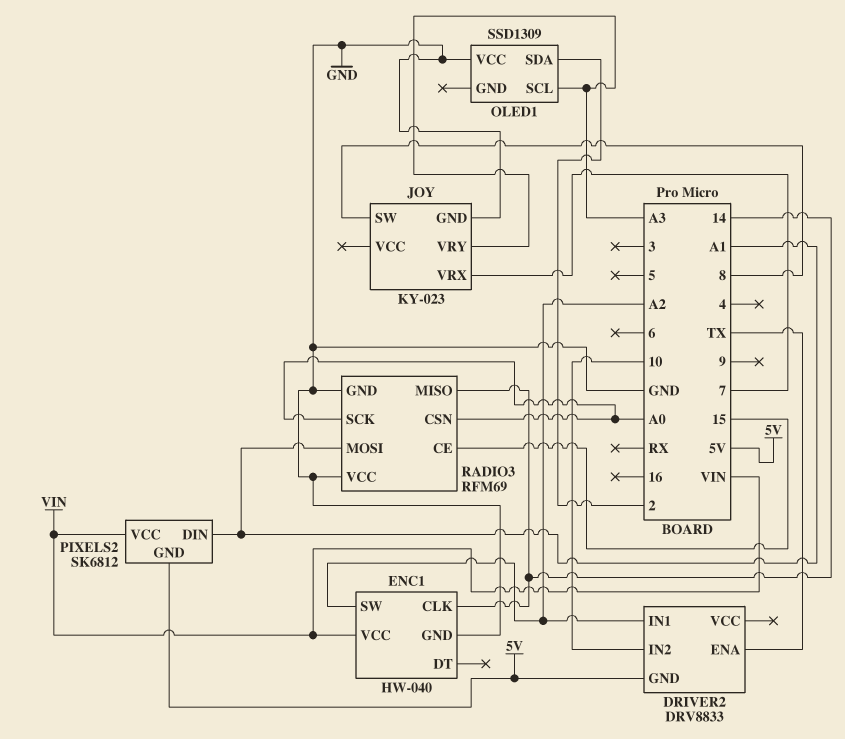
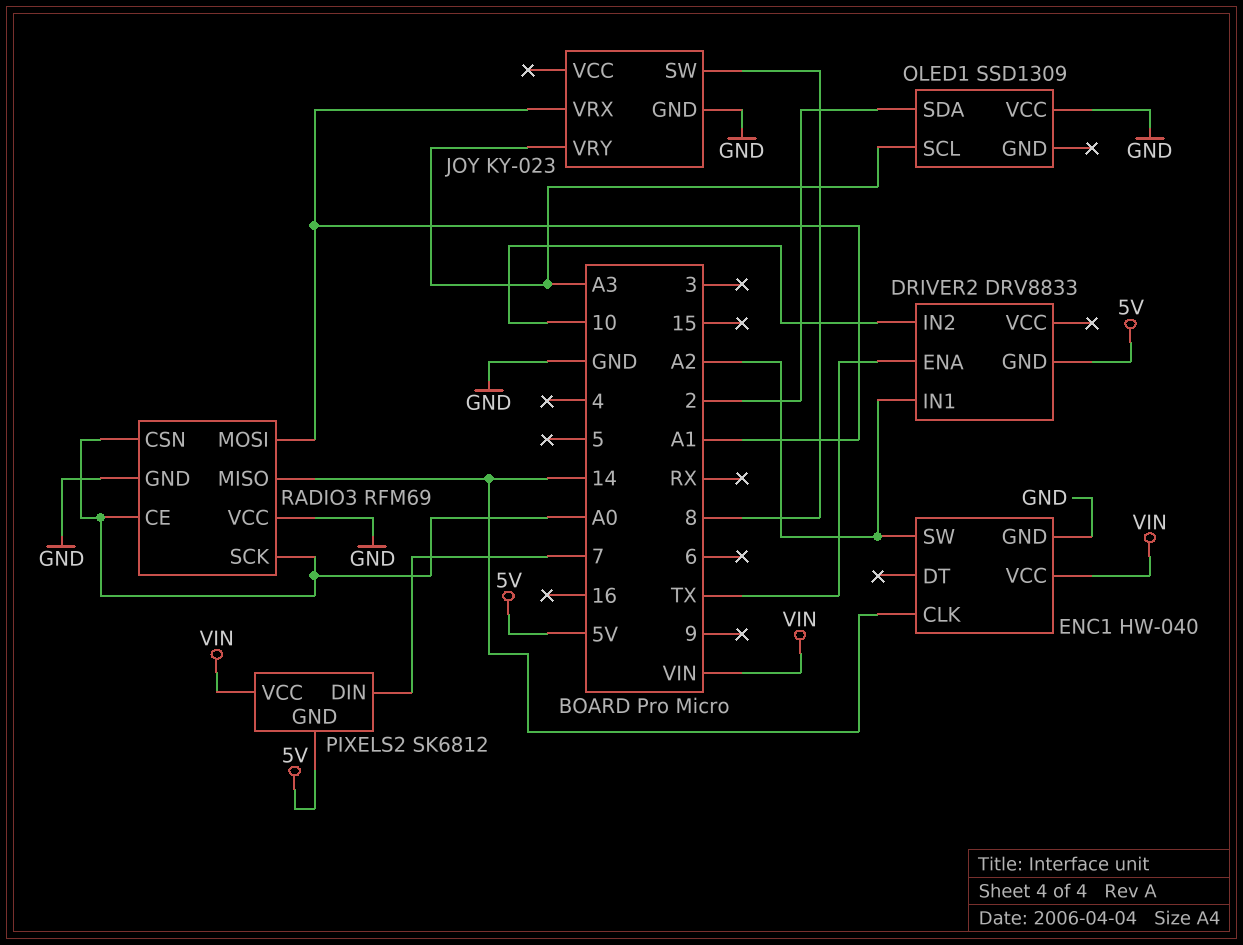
JOY pin VRX: 7 -> A1
PIXELS2 pin DIN: A1 -> 7
RADIO3 pin CE: 15 -> A0

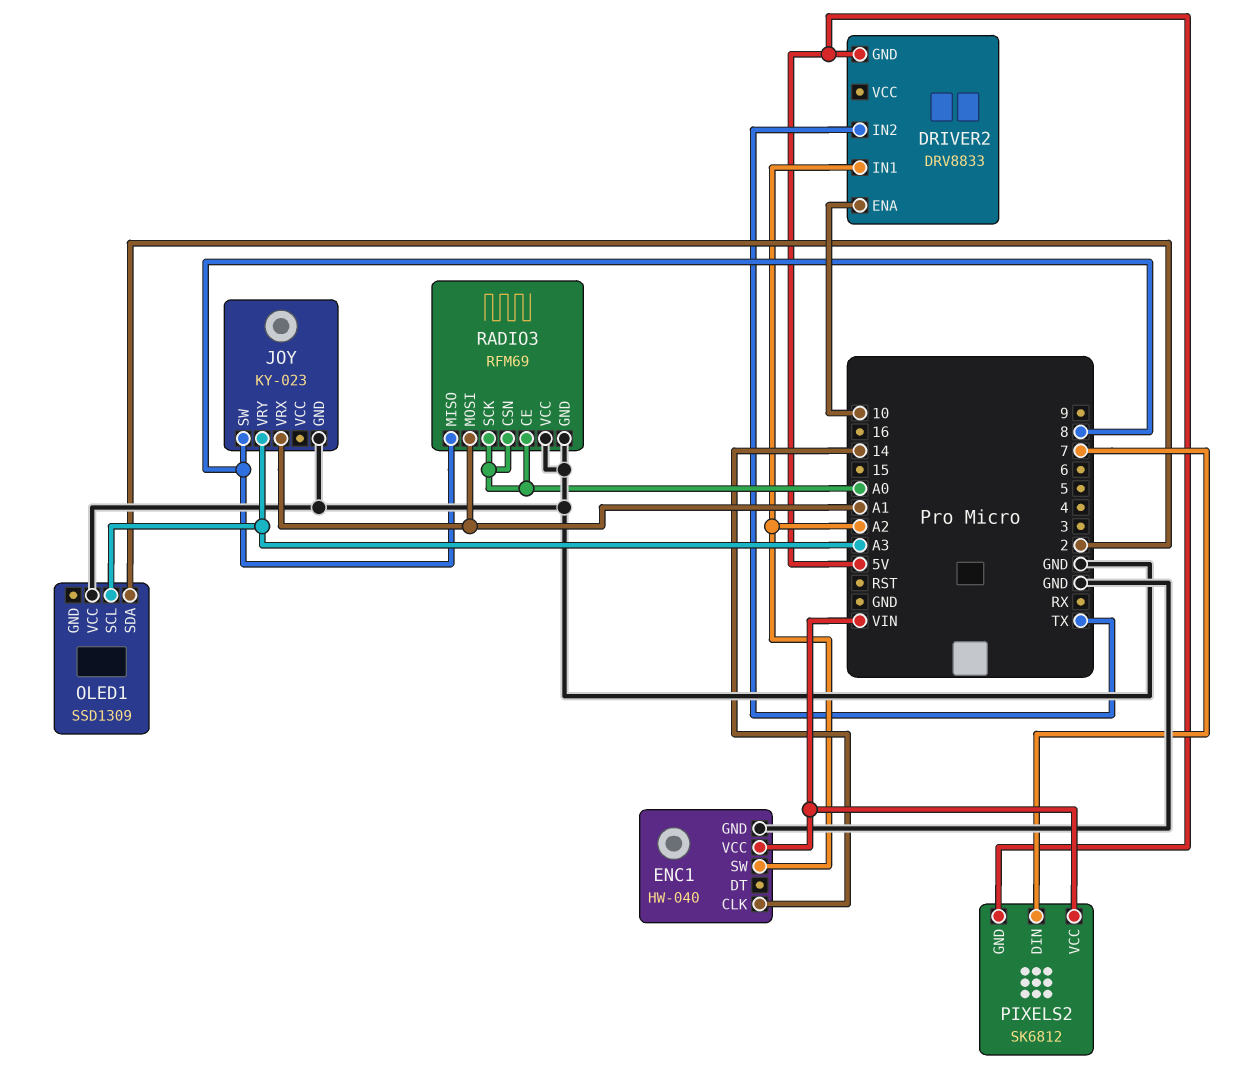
DRIVER2 pin ENA: TX -> 10
DRIVER2 pin IN2: 10 -> TX
RADIO3 pin MISO: 14 -> 8

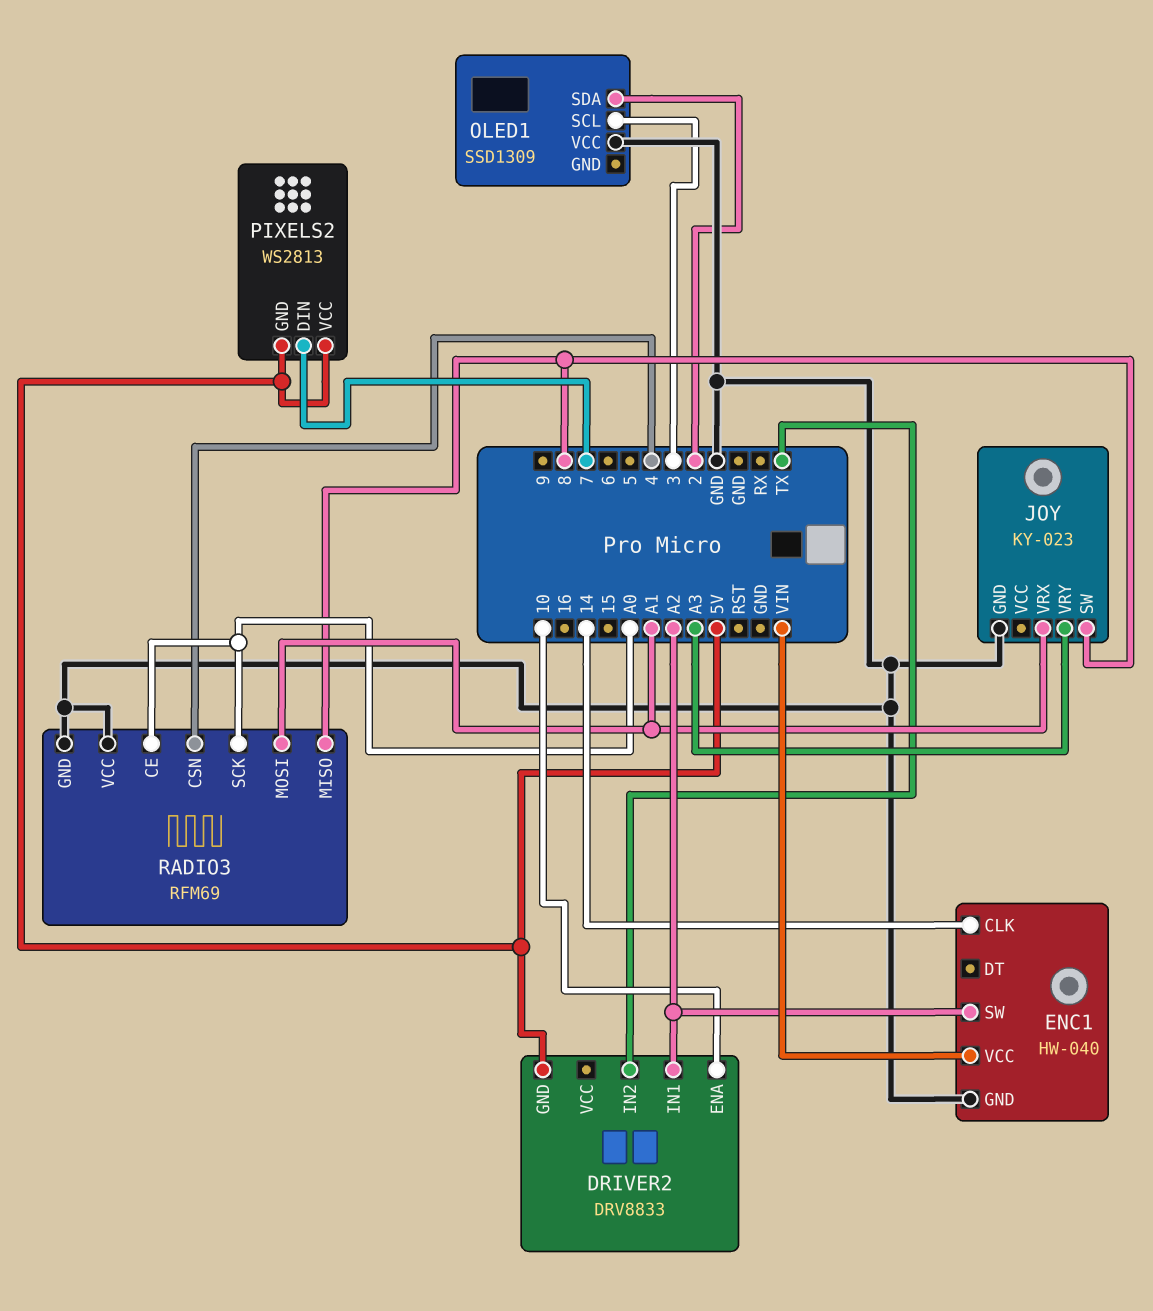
OLED1 pin SCL: A3 -> 3
PIXELS2: SK6812 -> WS2813
PIXELS2 pin VCC: VIN -> 5V
RADIO3 pin CSN: A0 -> 4

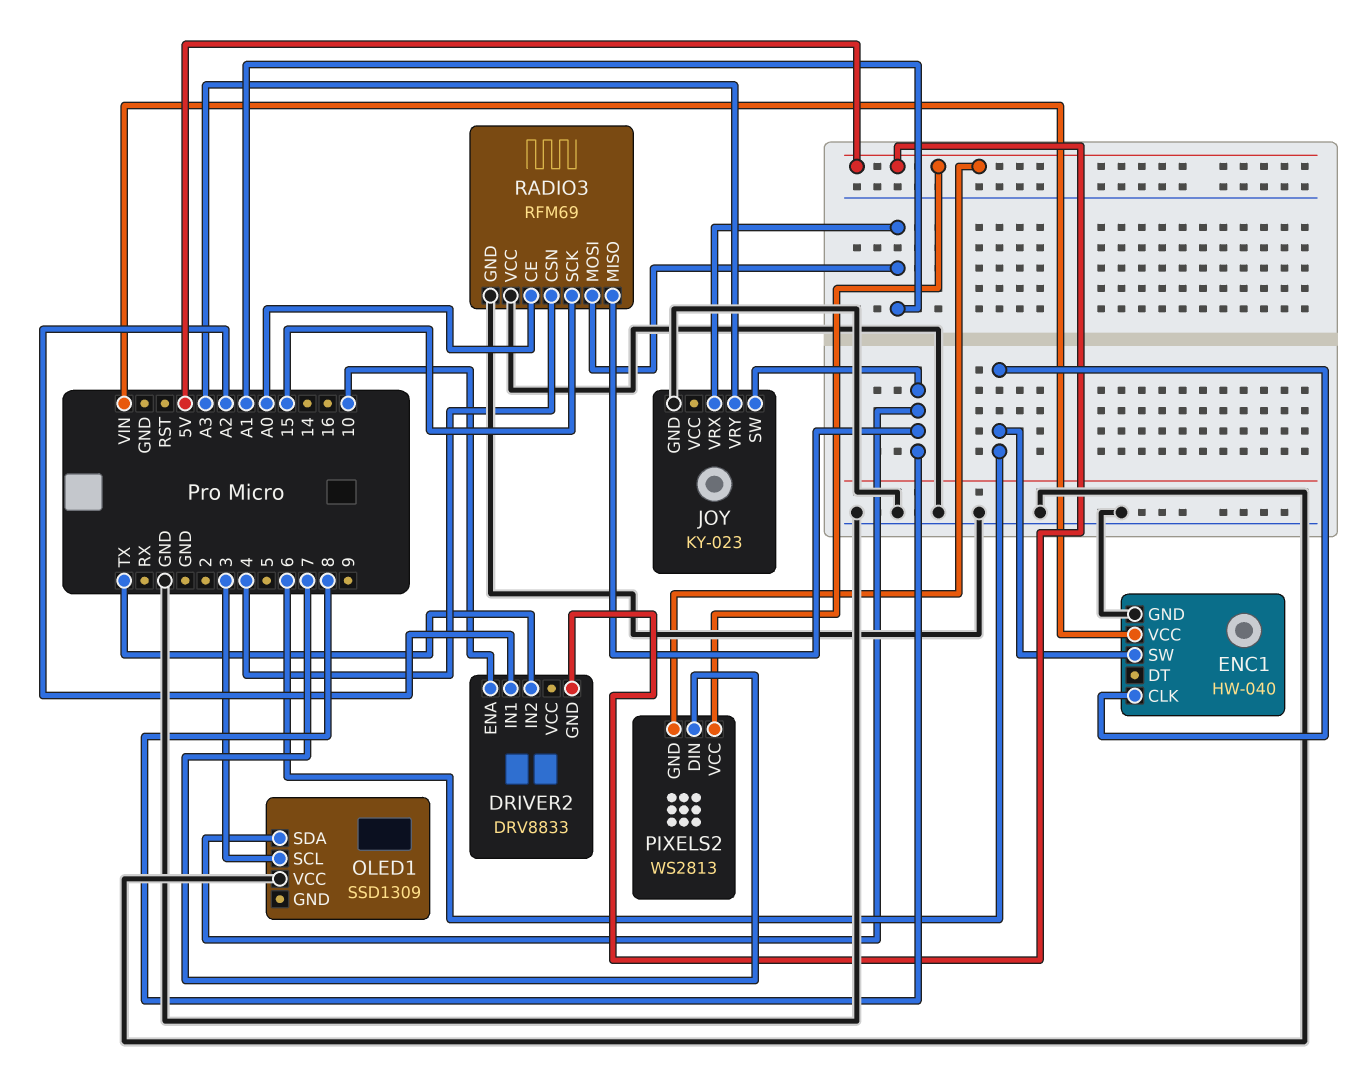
ENC1 pin CLK: 14 -> 6
ENC1 pin SW: A2 -> 6
OLED1 pin SDA: 2 -> 8
RADIO3 pin SCK: A0 -> 15

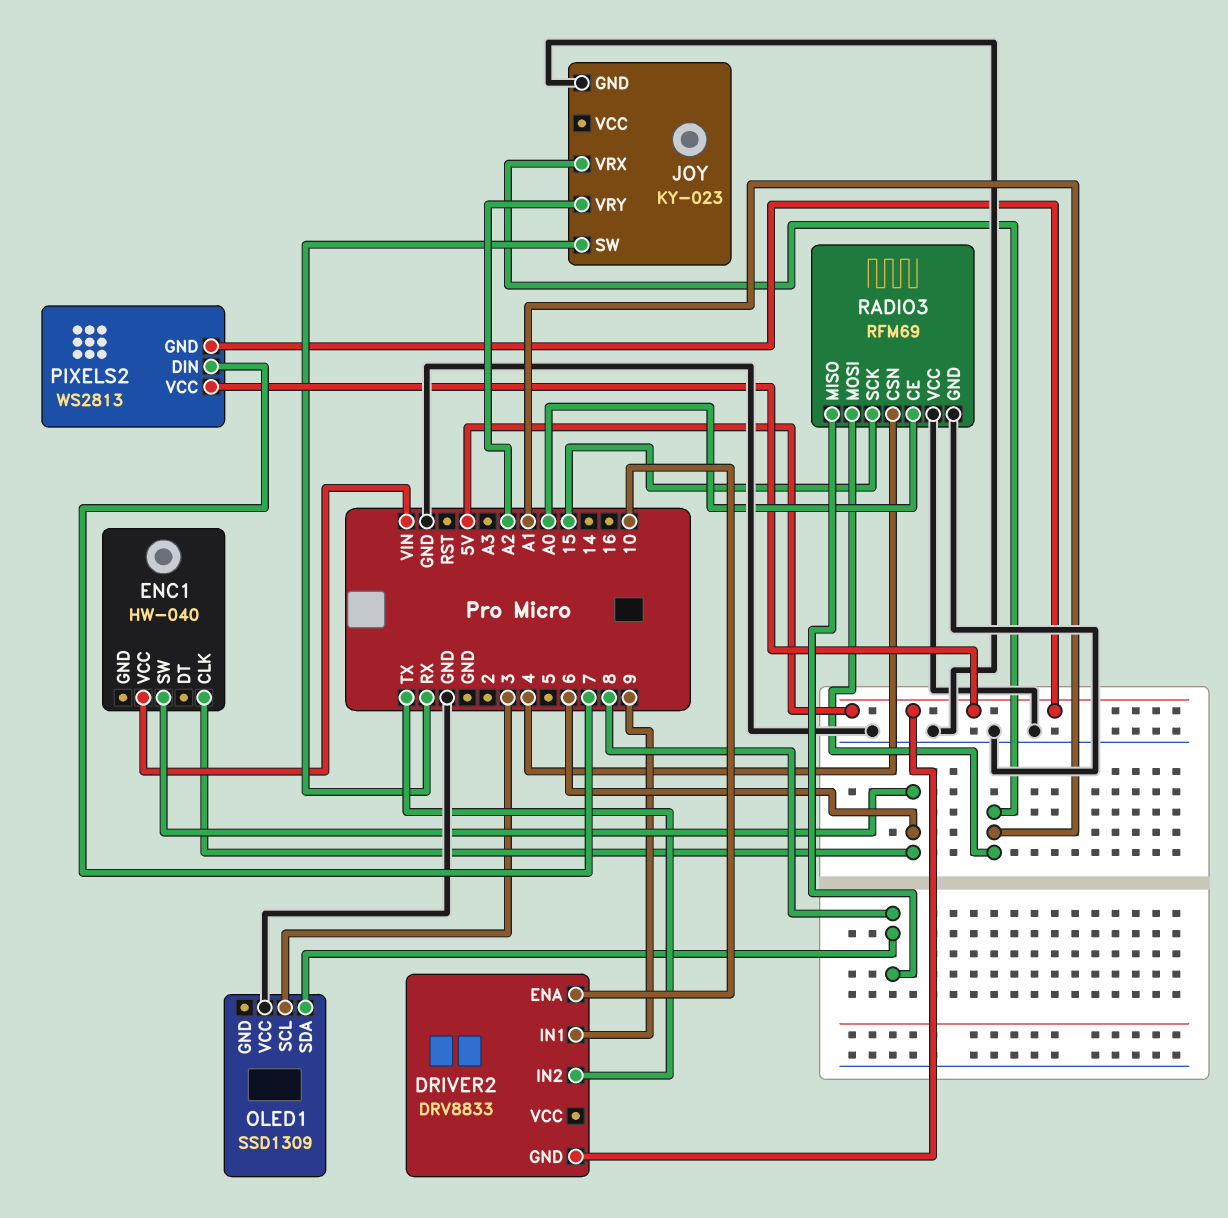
DRIVER2 pin IN1: A2 -> 9
ENC1 pin GND: GND -> none
JOY pin SW: 8 -> RX
JOY pin VRY: A3 -> A2

